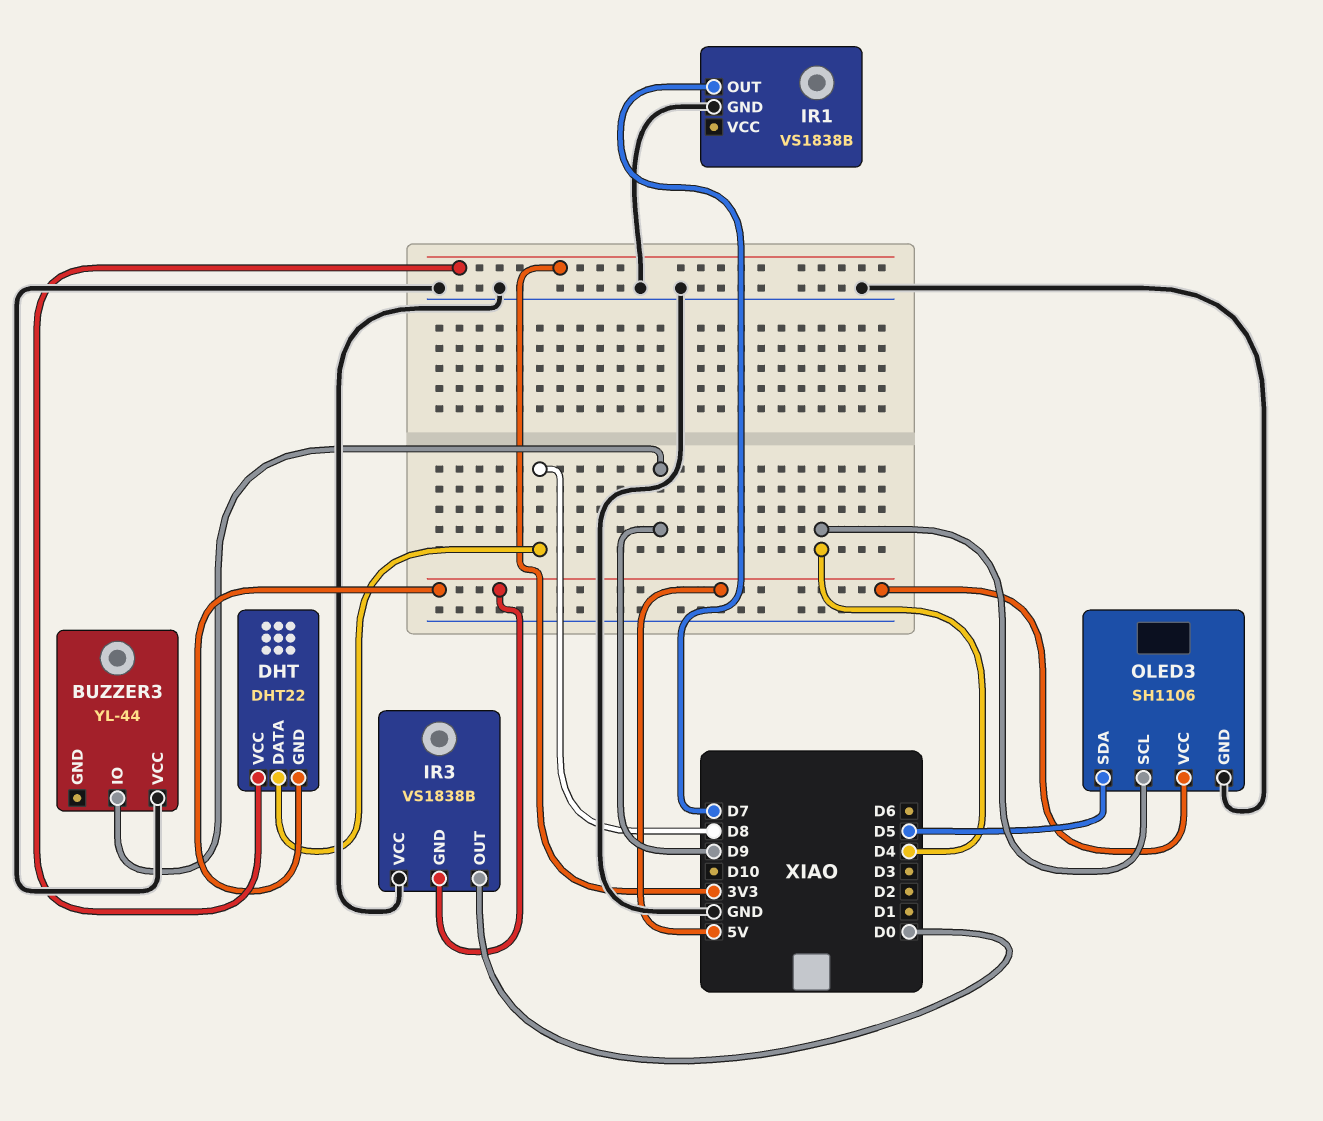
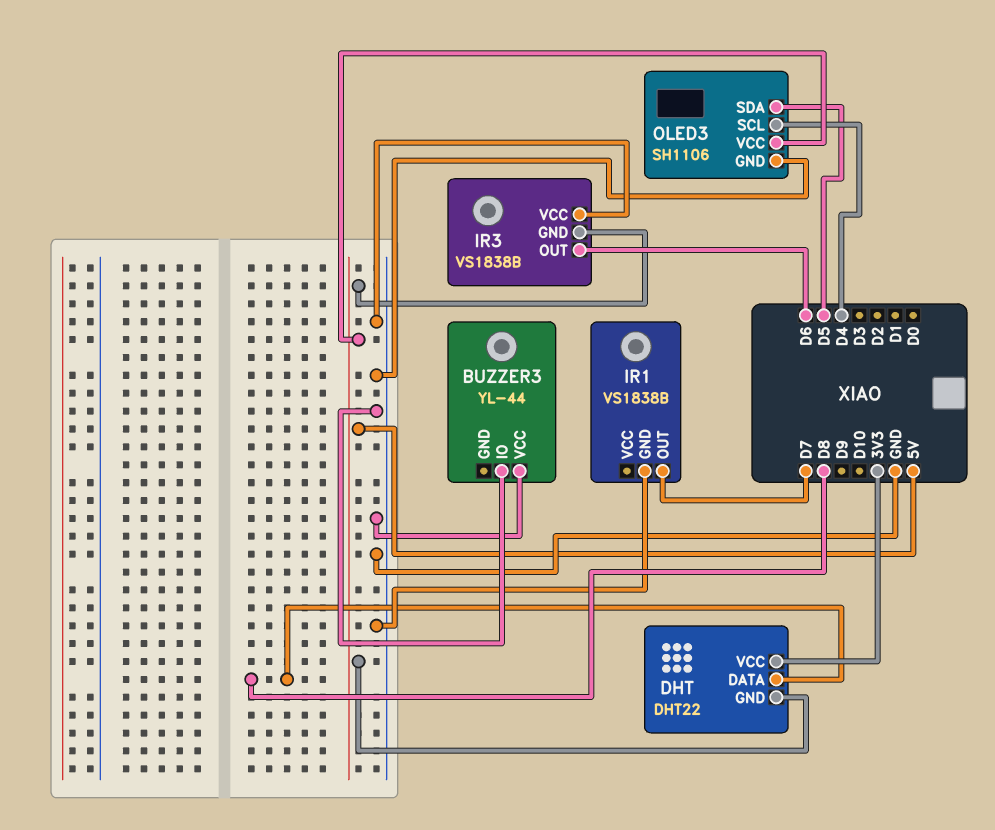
BUZZER3 pin IO: D9 -> GND
IR3 pin OUT: D0 -> D6

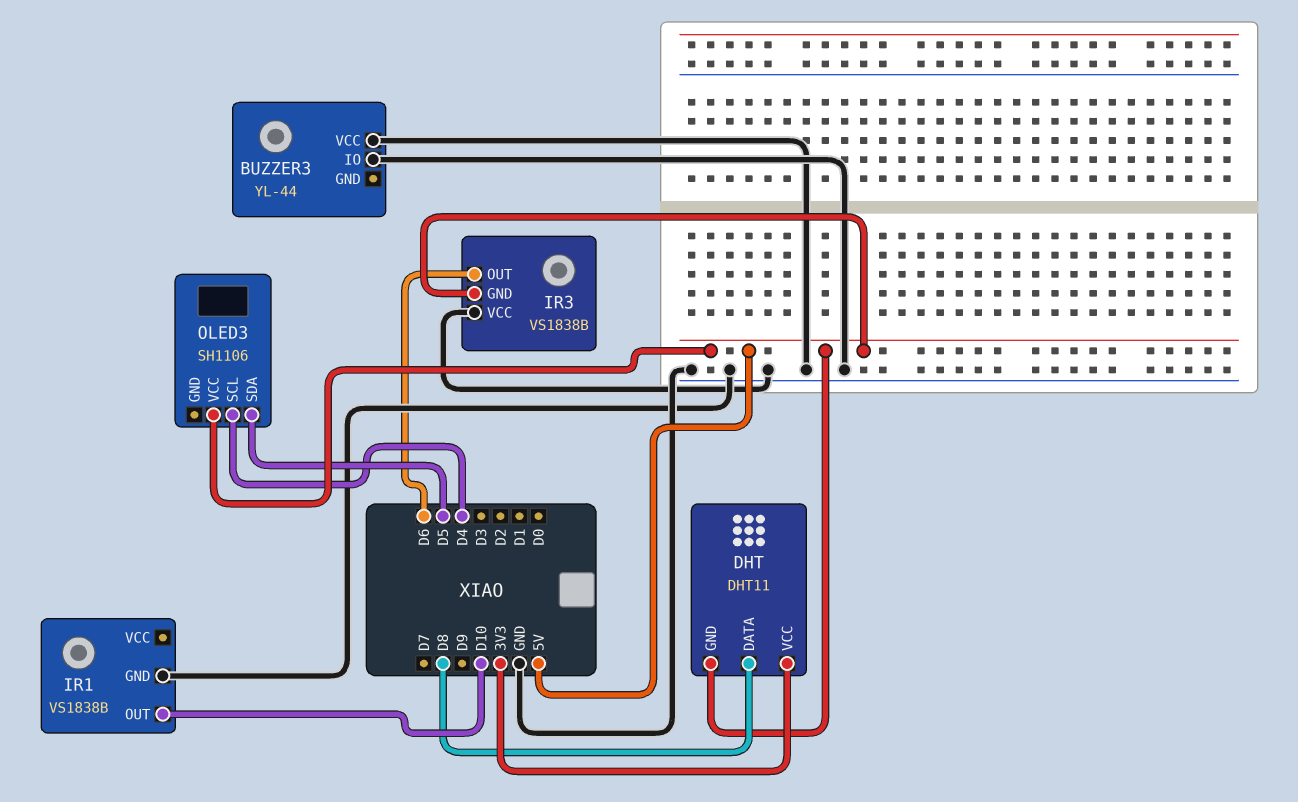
DHT: DHT22 -> DHT11
IR1 pin OUT: D7 -> D10
OLED3 pin GND: GND -> none

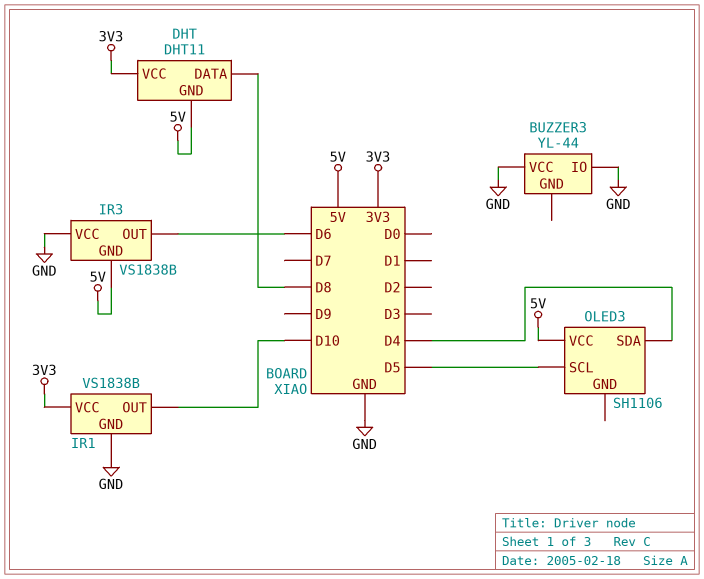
IR1 pin VCC: none -> 3V3
OLED3 pin SCL: D4 -> D5
OLED3 pin SDA: D5 -> D4

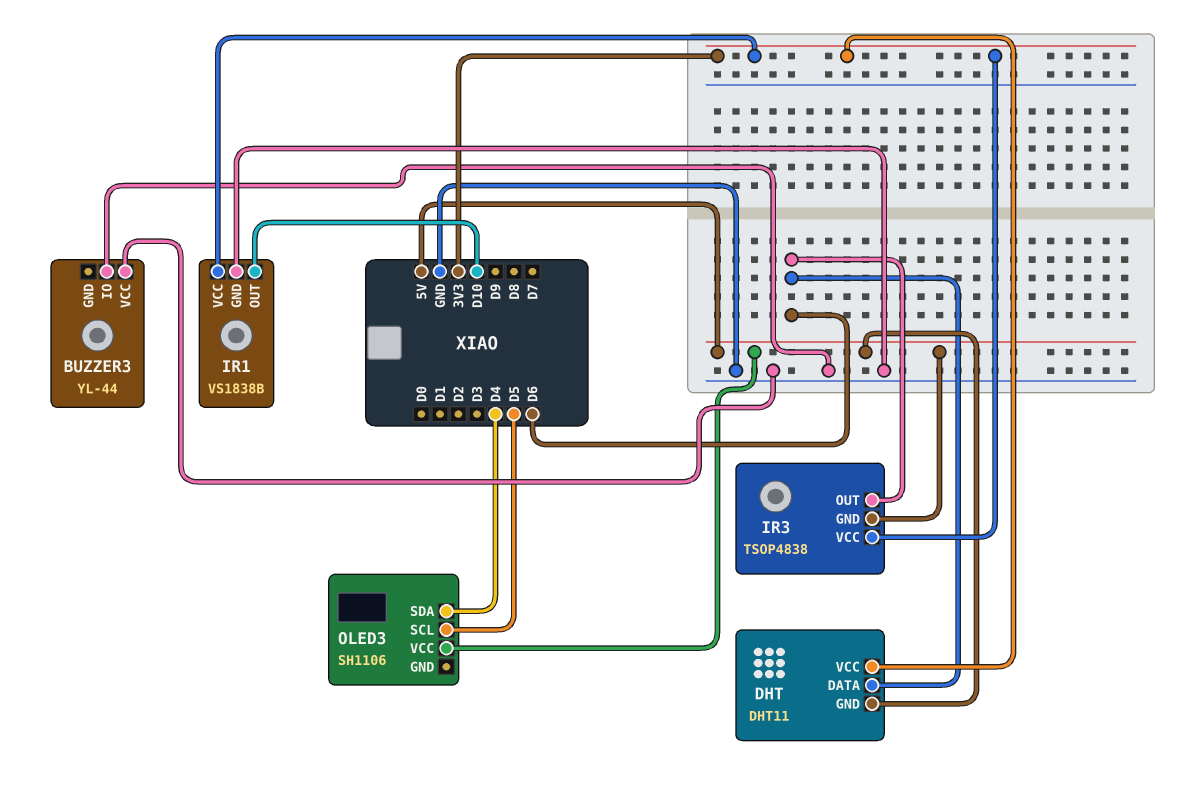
DHT pin DATA: D8 -> D6
IR3: VS1838B -> TSOP4838
IR3 pin VCC: GND -> 3V3

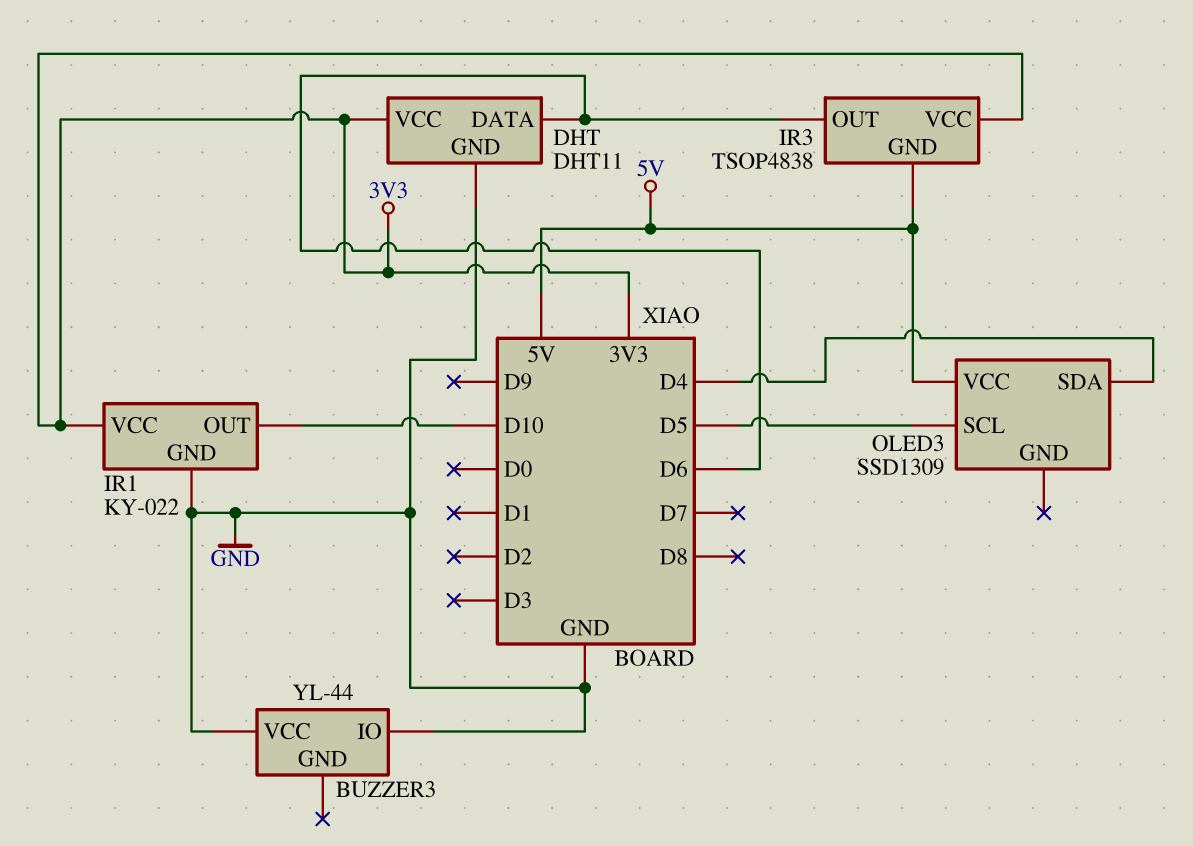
DHT pin GND: 5V -> GND
IR1: VS1838B -> KY-022
OLED3: SH1106 -> SSD1309

